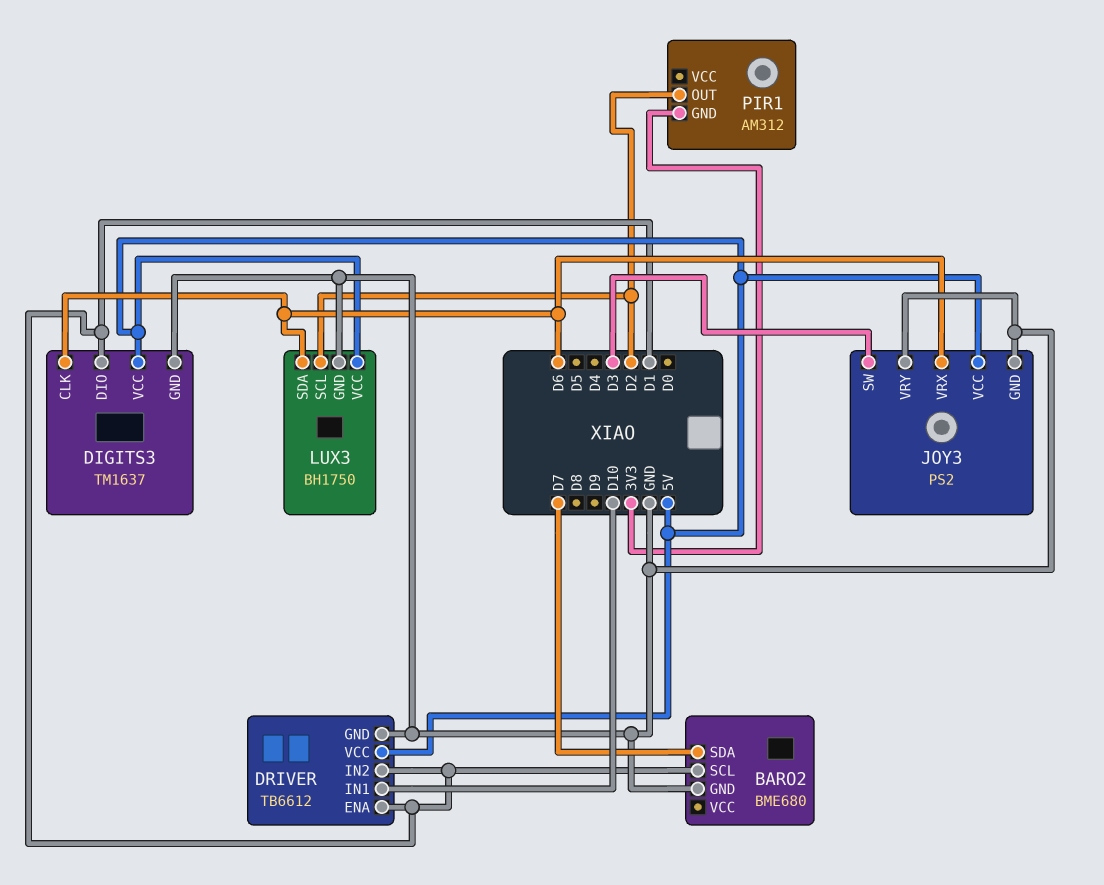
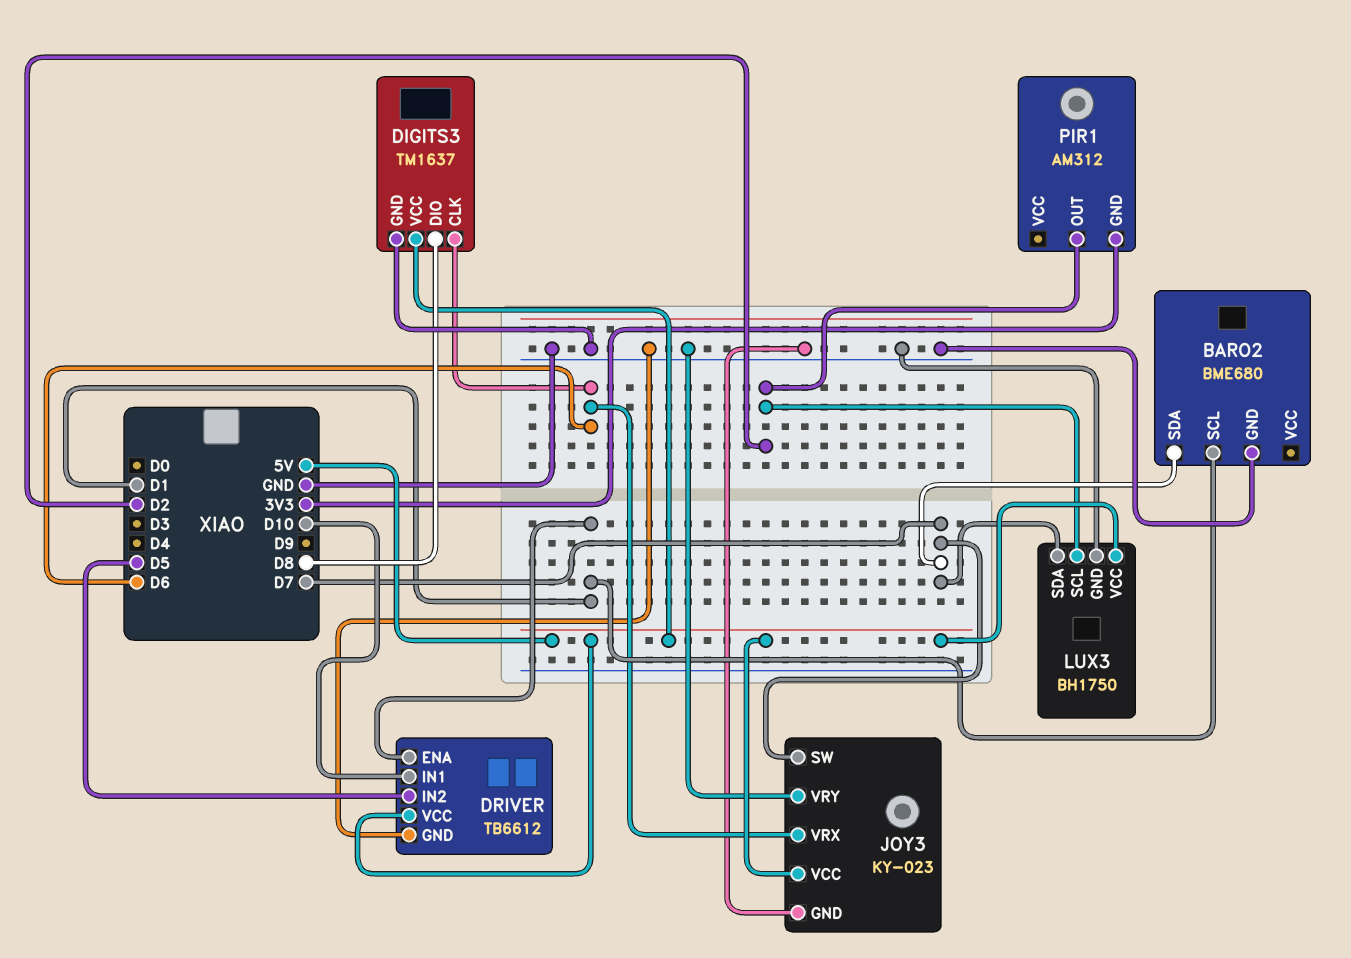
DIGITS3 pin DIO: D1 -> D8
DRIVER pin IN2: D1 -> D5
JOY3: PS2 -> KY-023
JOY3 pin SW: D3 -> D7
LUX3 pin SDA: D6 -> D7

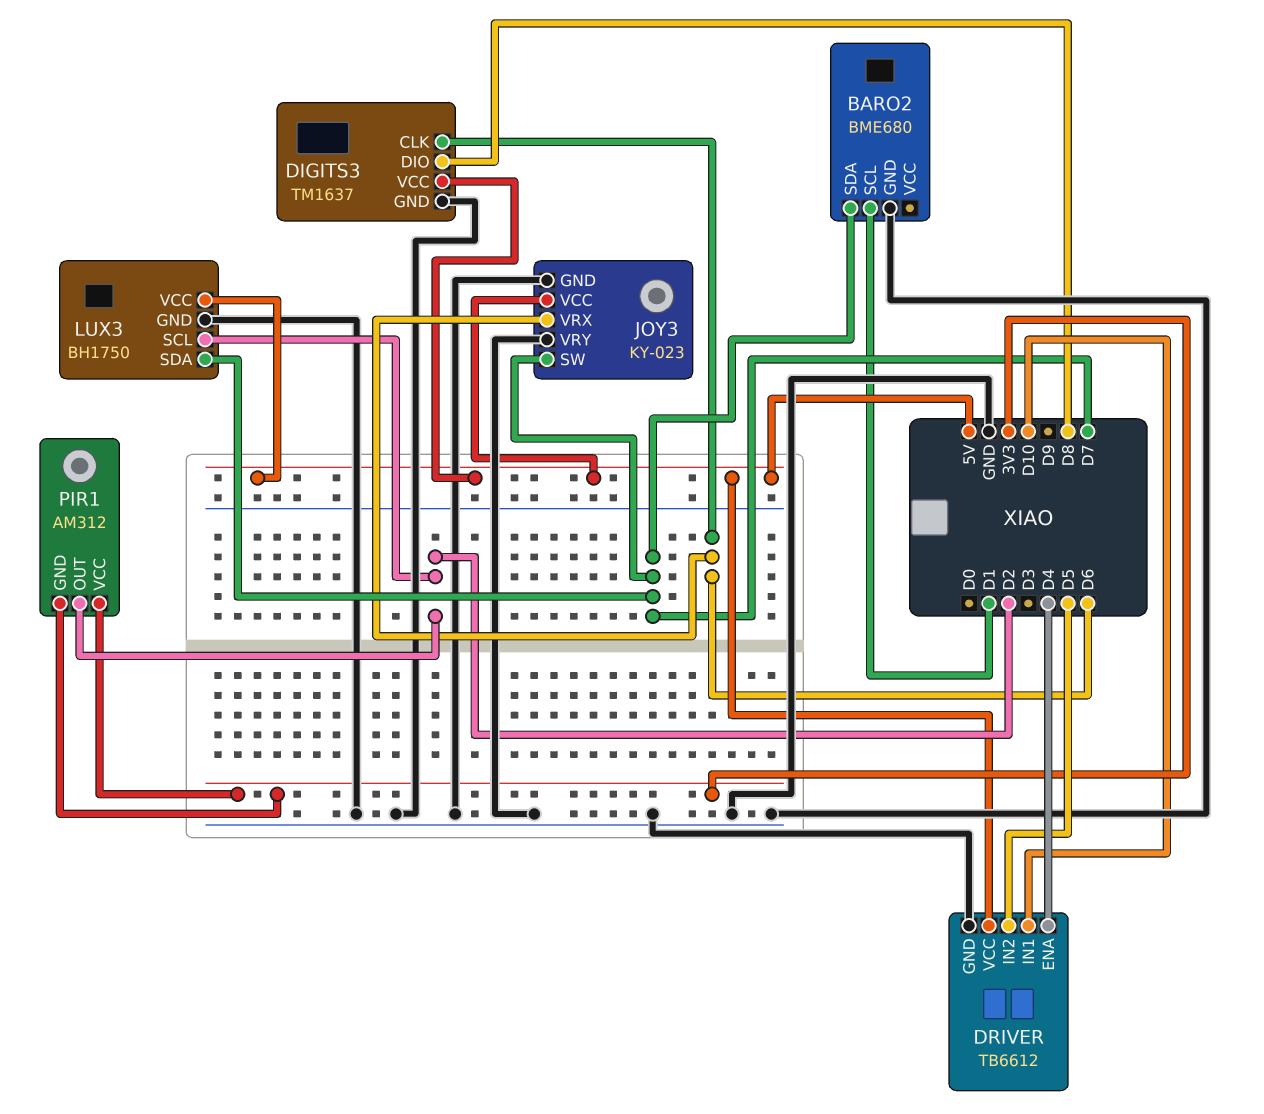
DRIVER pin ENA: D1 -> D4
PIR1 pin VCC: none -> 3V3

